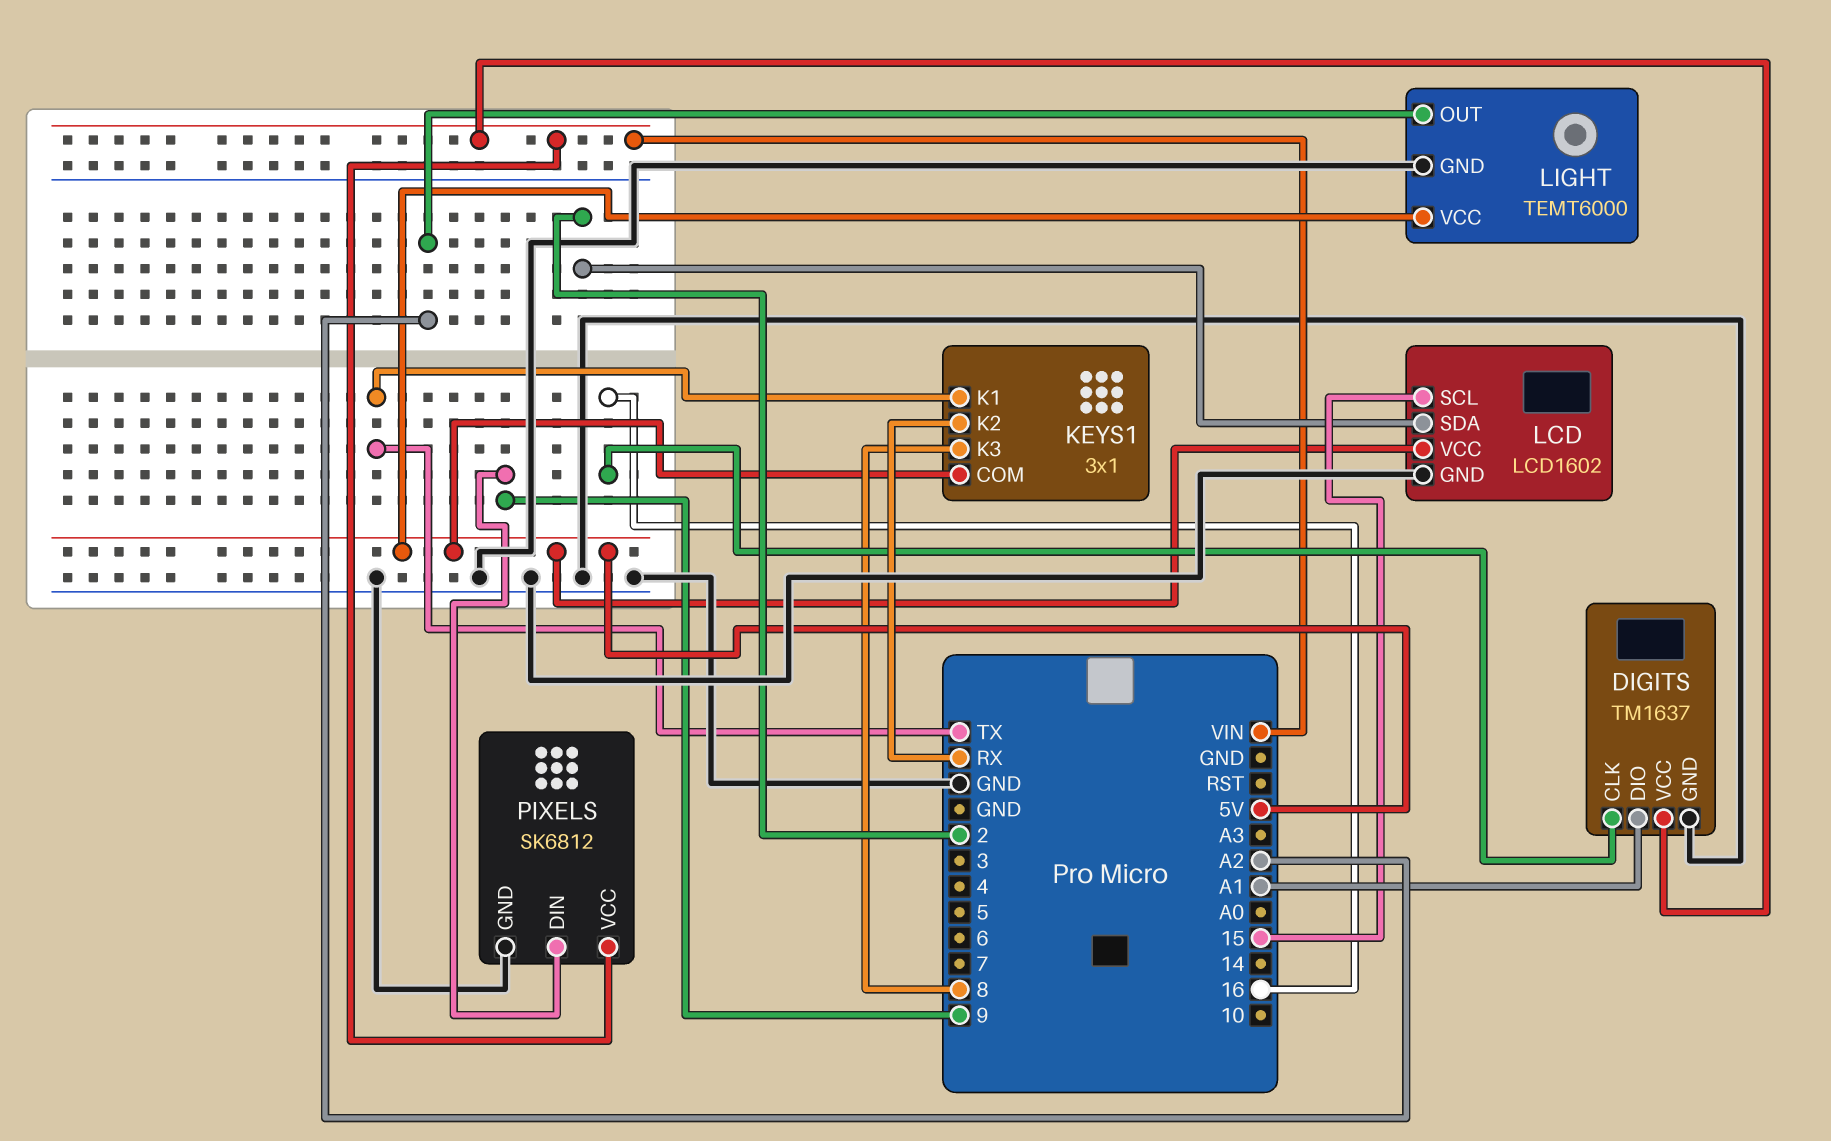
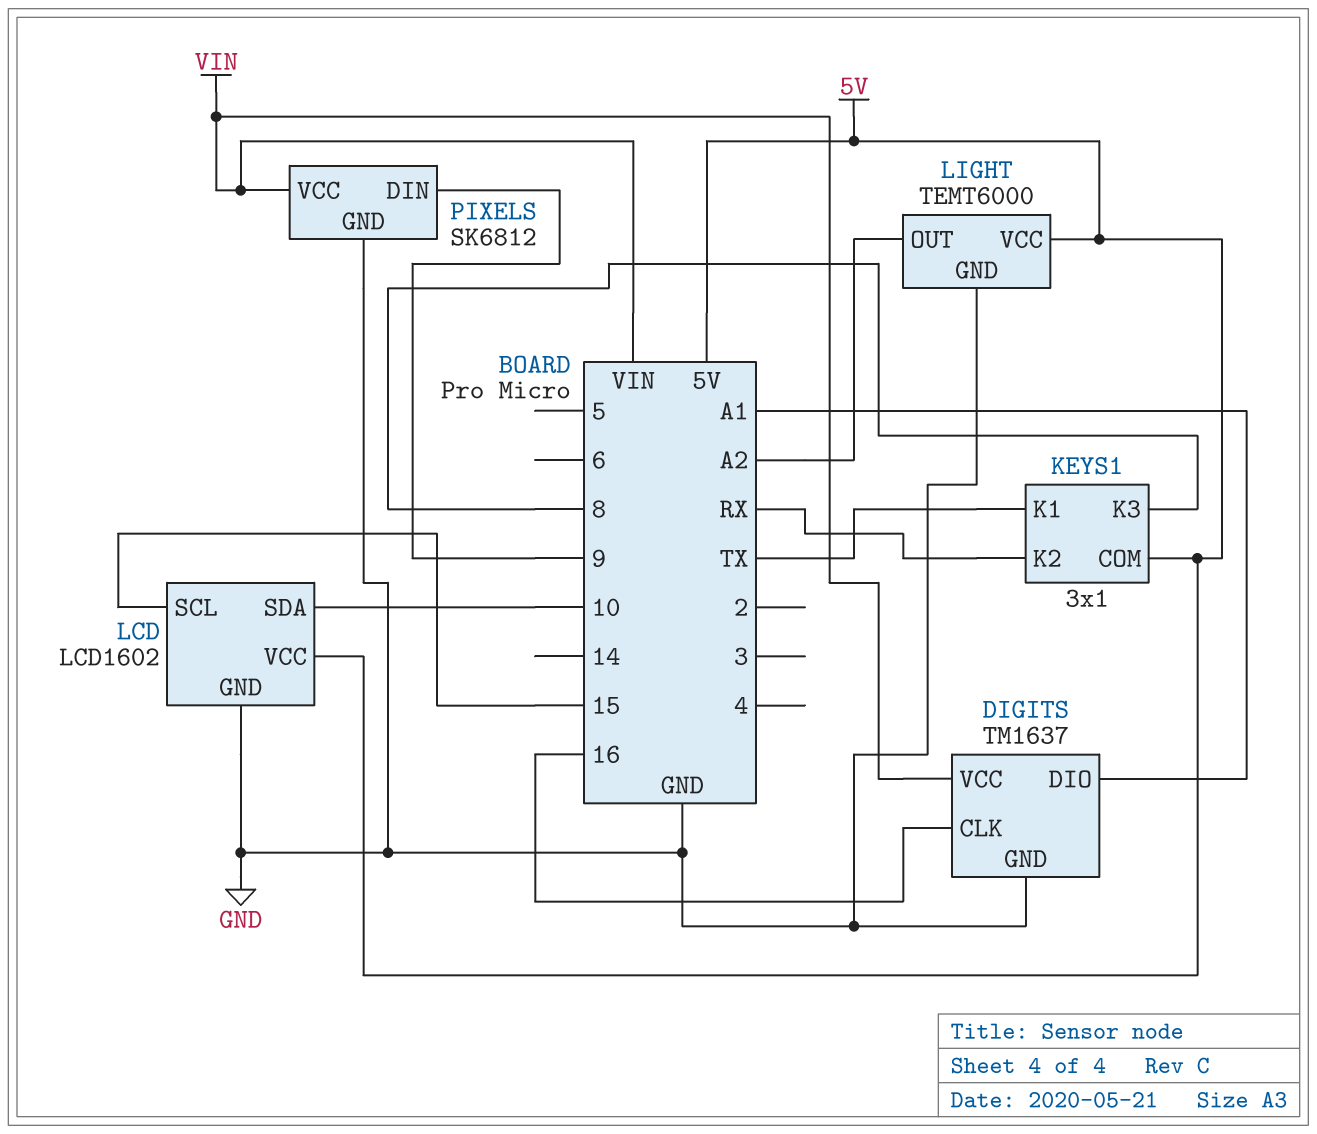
LCD pin SDA: 2 -> 10

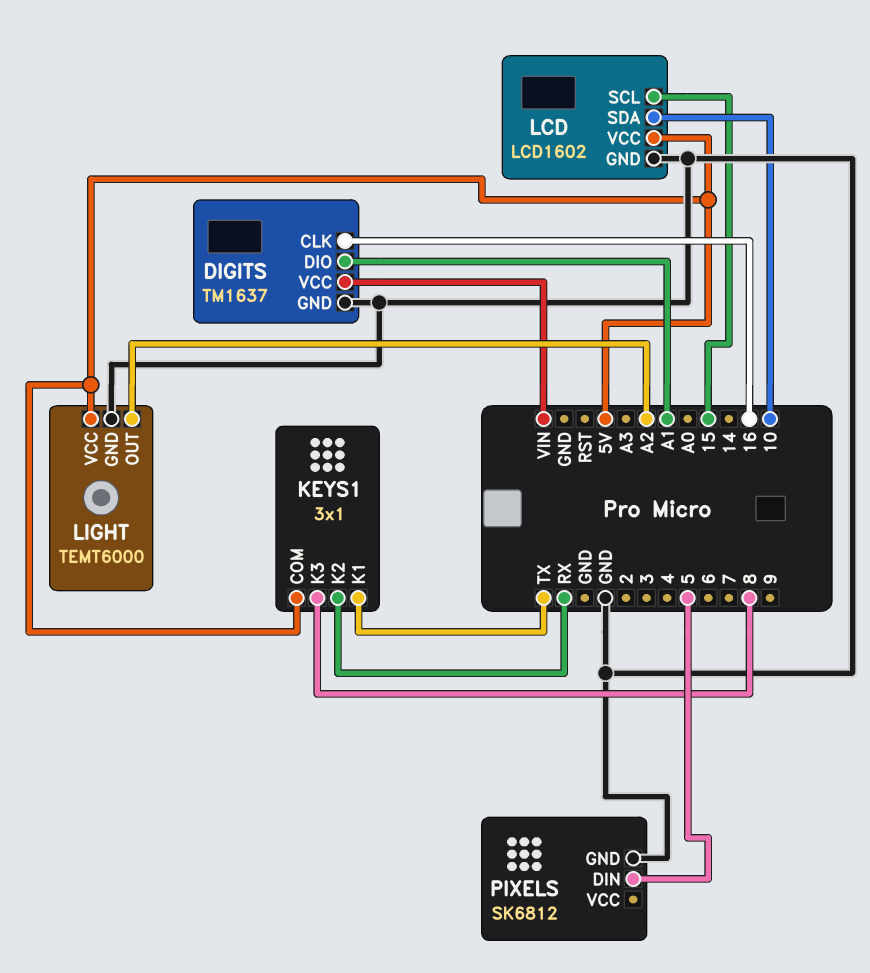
PIXELS pin DIN: 9 -> 5
PIXELS pin VCC: VIN -> none

